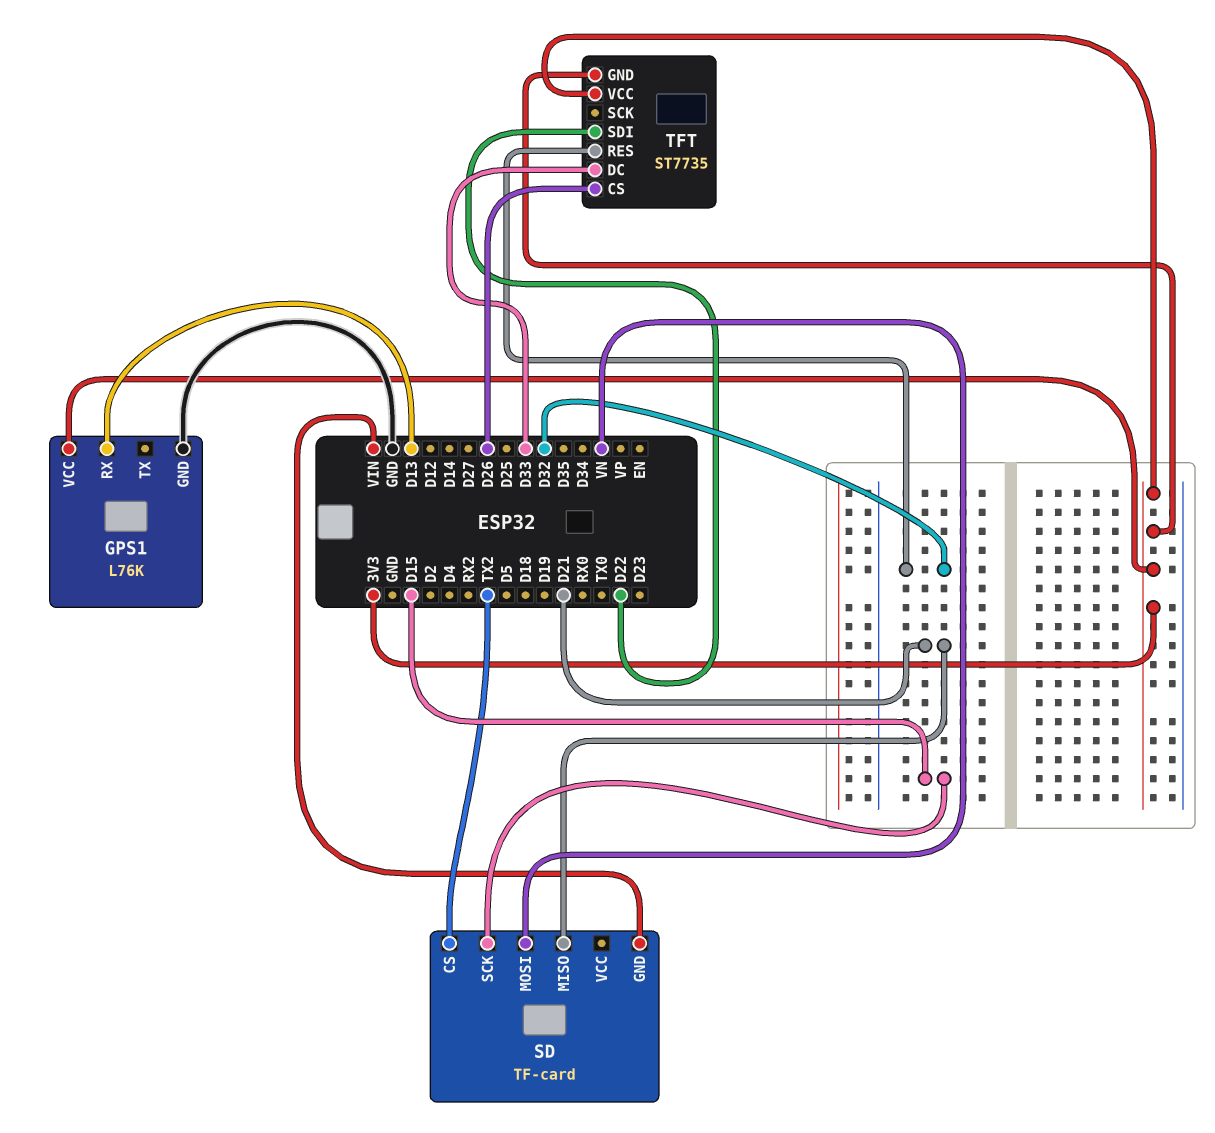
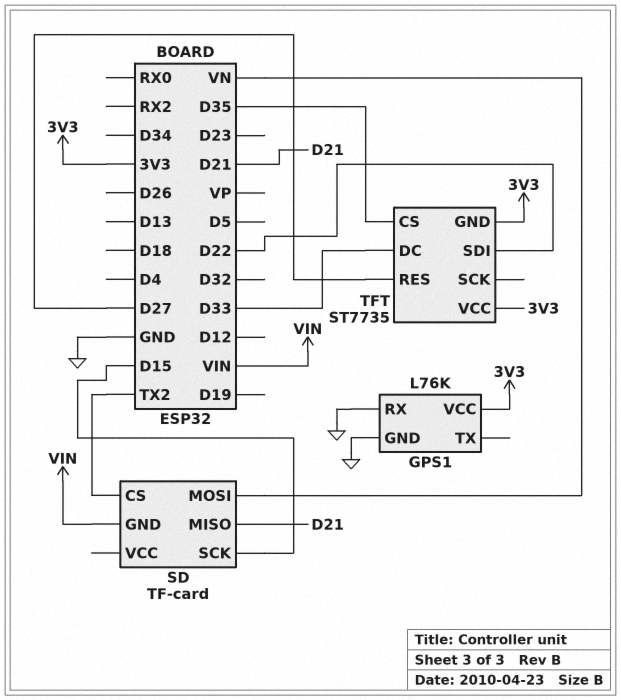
GPS1 pin RX: D13 -> GND
TFT pin CS: D26 -> D35
TFT pin RES: D32 -> D27

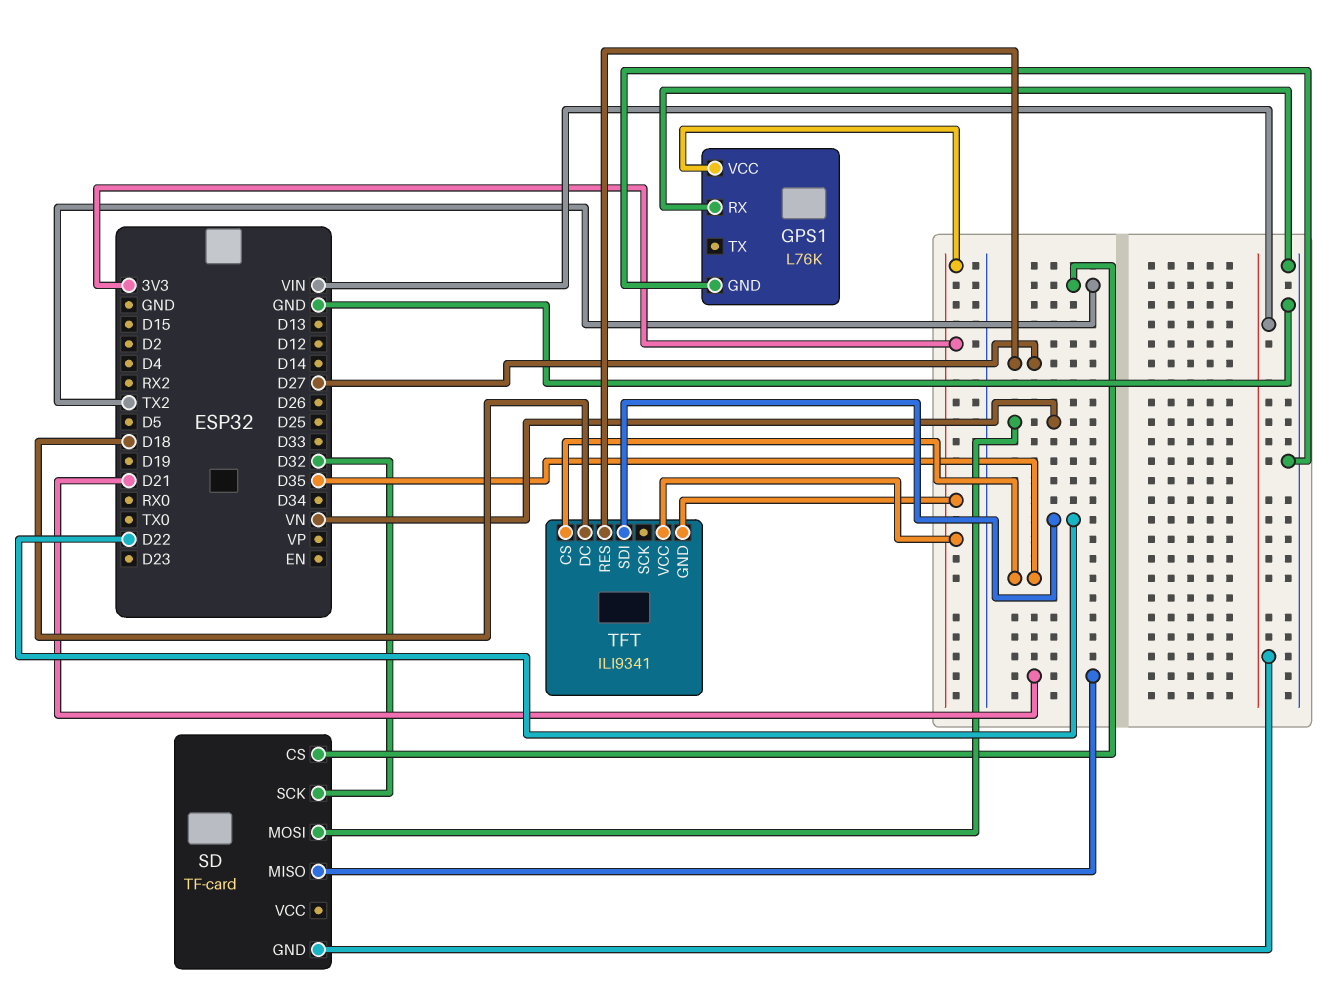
SD pin SCK: D15 -> D32
TFT: ST7735 -> ILI9341
TFT pin DC: D33 -> D18

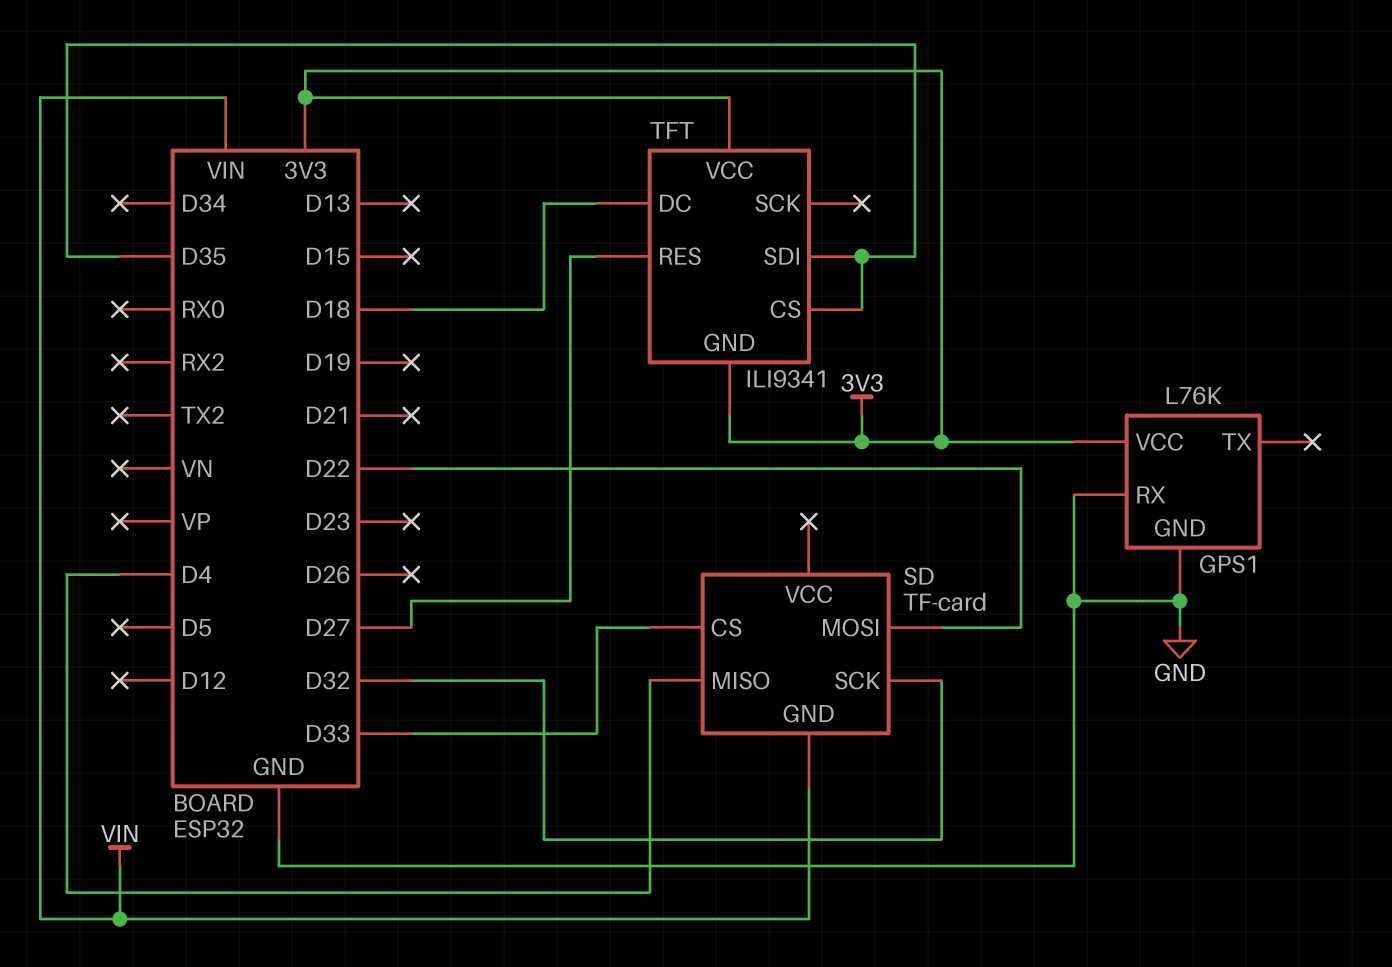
SD pin CS: TX2 -> D33
SD pin MISO: D21 -> D4
SD pin MOSI: VN -> D22
TFT pin SDI: D22 -> D35

